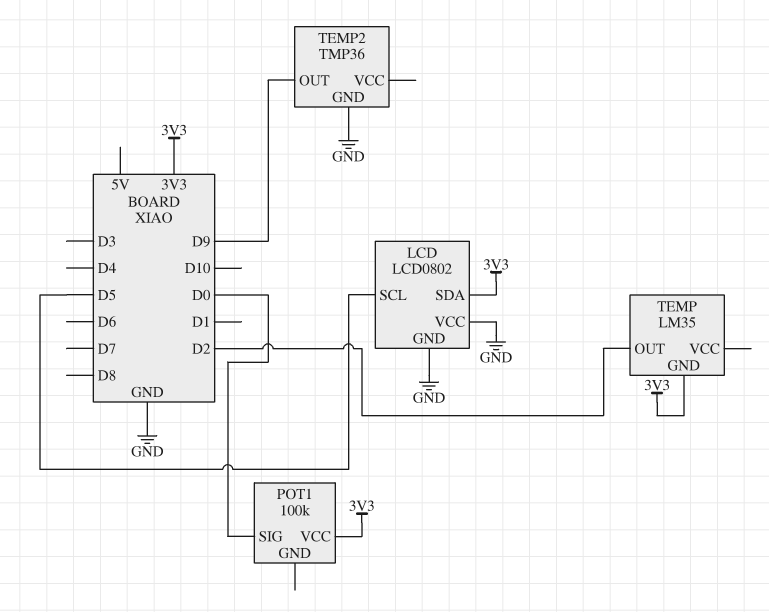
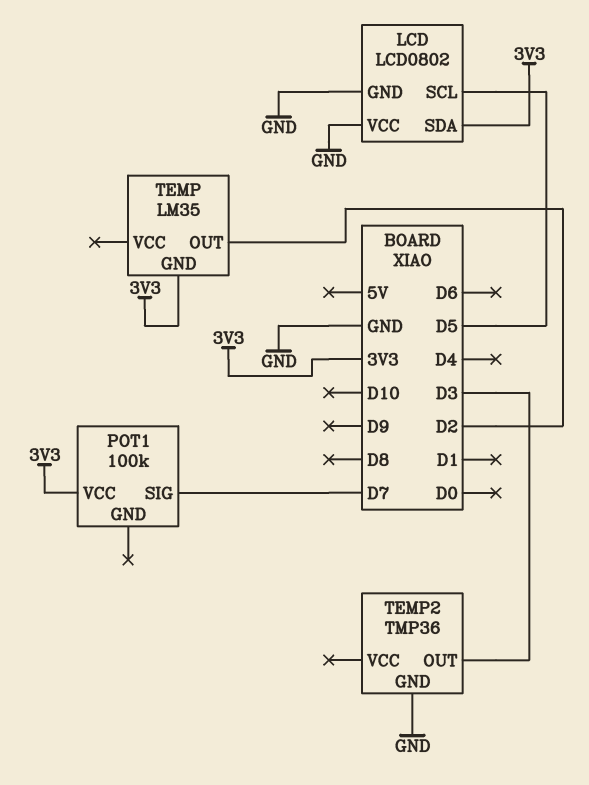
POT1 pin SIG: D0 -> D7
TEMP2 pin OUT: D9 -> D3

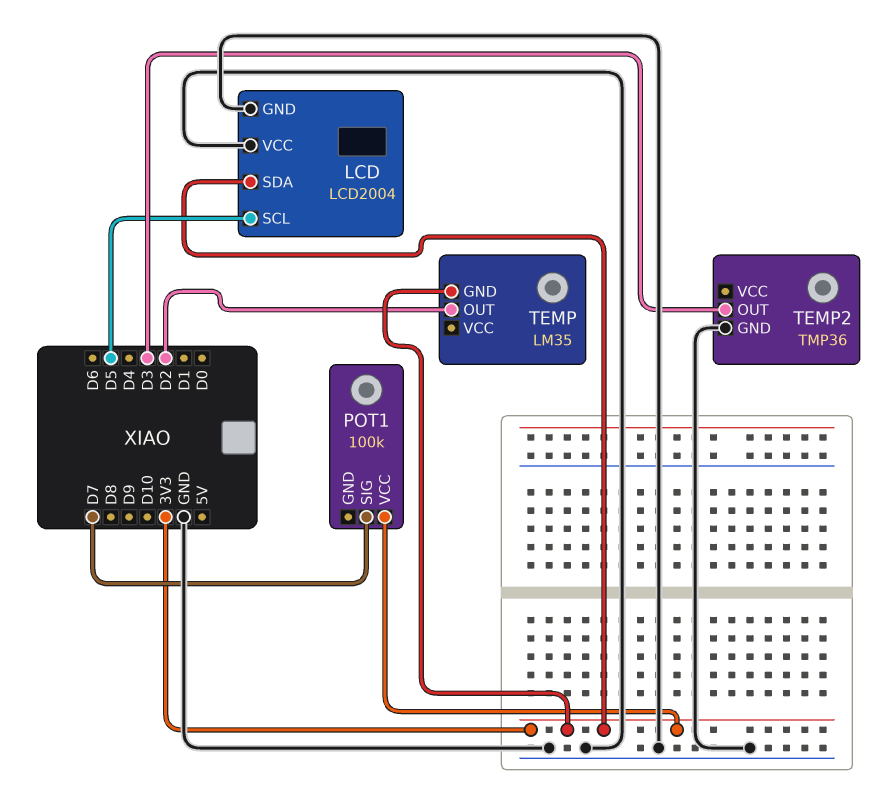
LCD: LCD0802 -> LCD2004

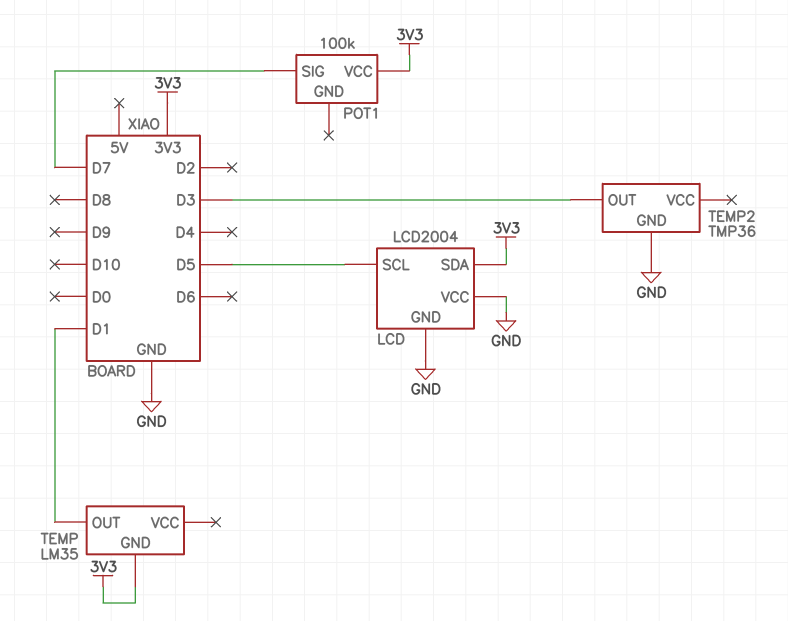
TEMP pin OUT: D2 -> D1

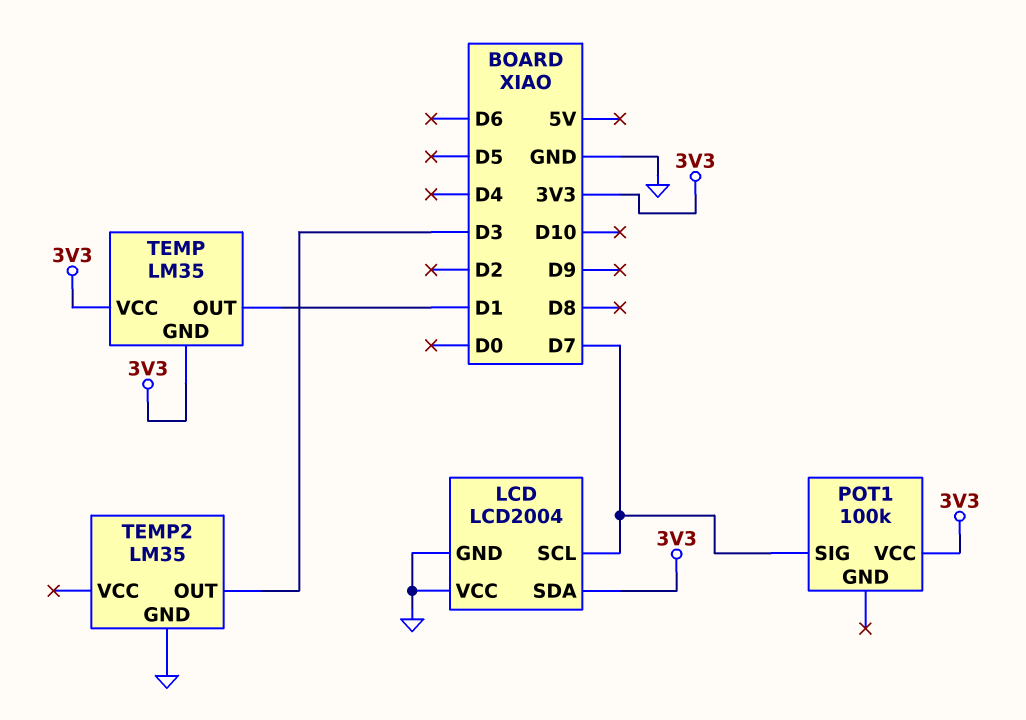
LCD pin SCL: D5 -> D7
TEMP pin VCC: none -> 3V3
TEMP2: TMP36 -> LM35

